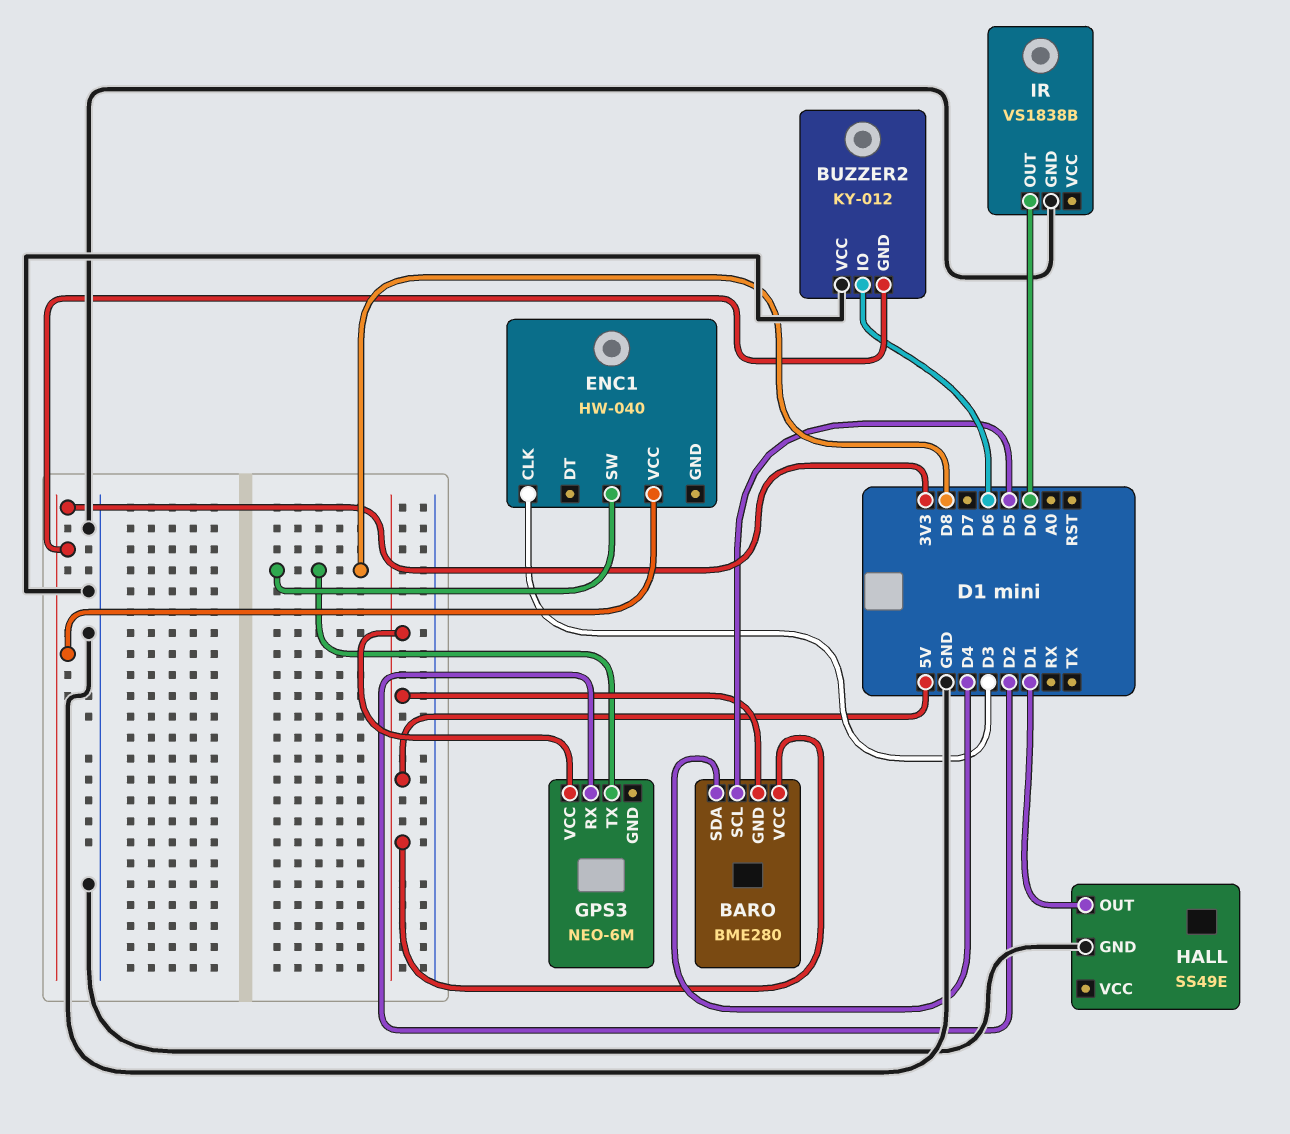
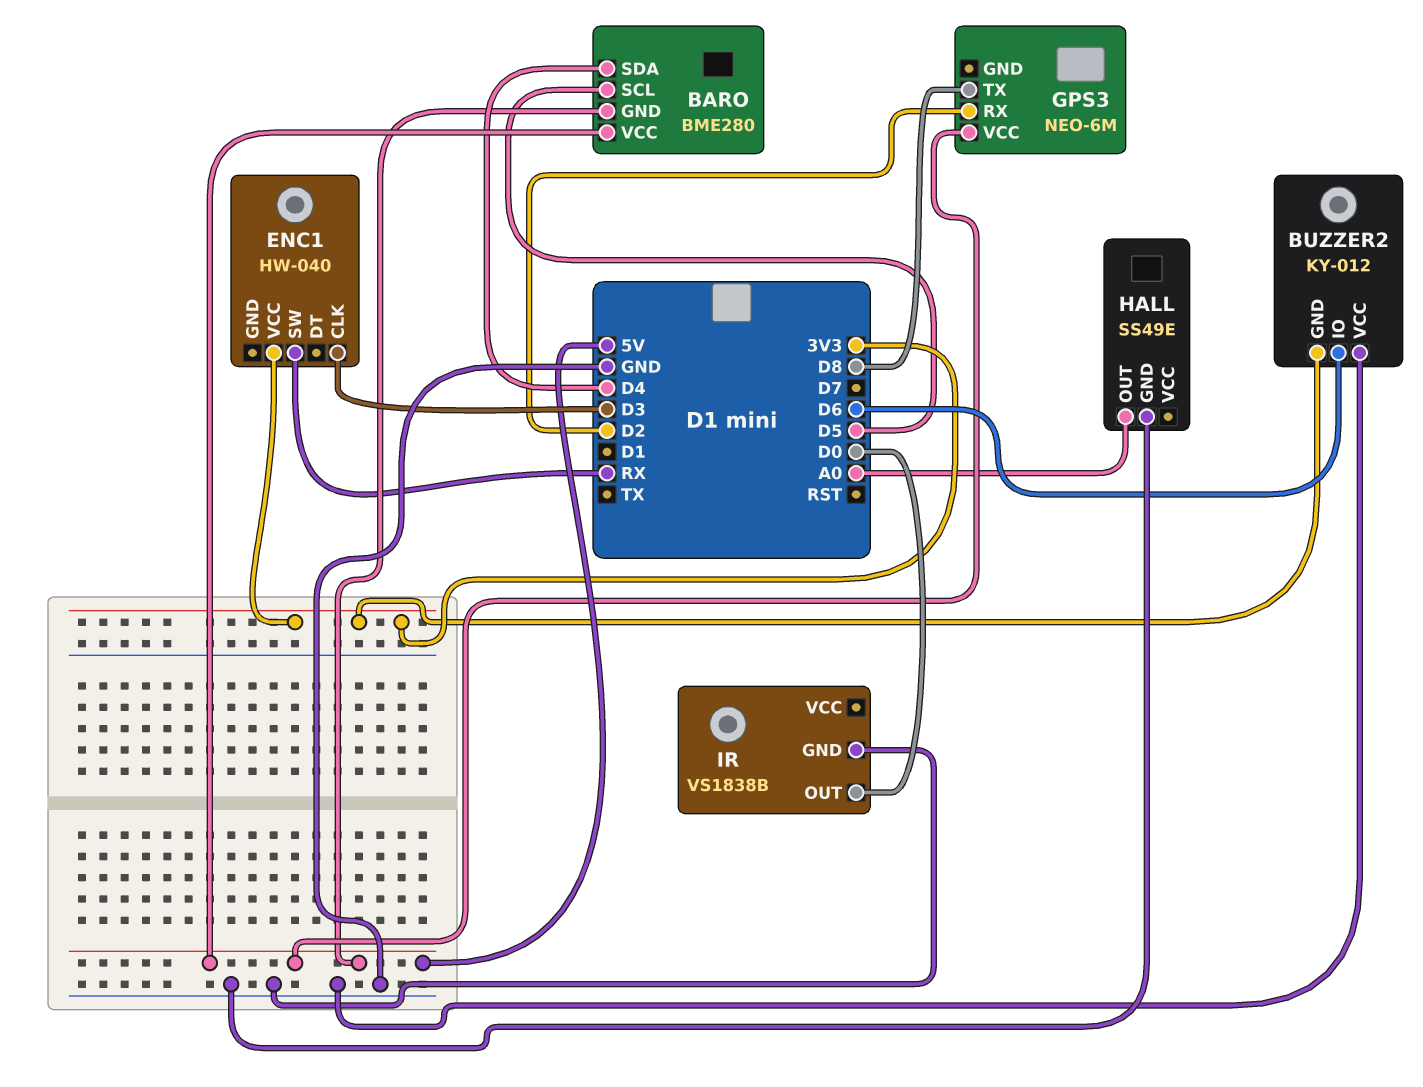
ENC1 pin SW: D8 -> RX
HALL pin OUT: D1 -> A0

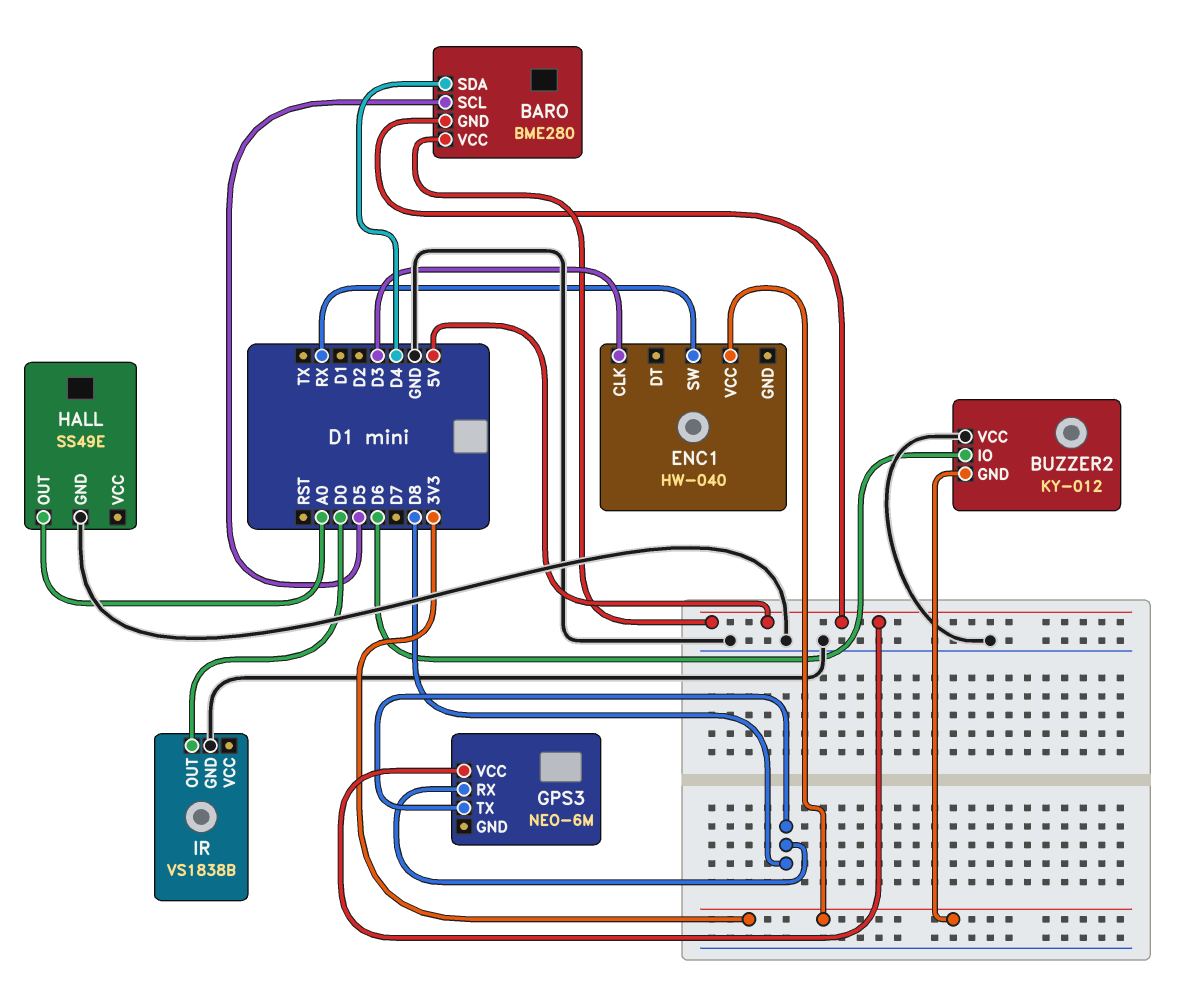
GPS3 pin RX: D2 -> D8

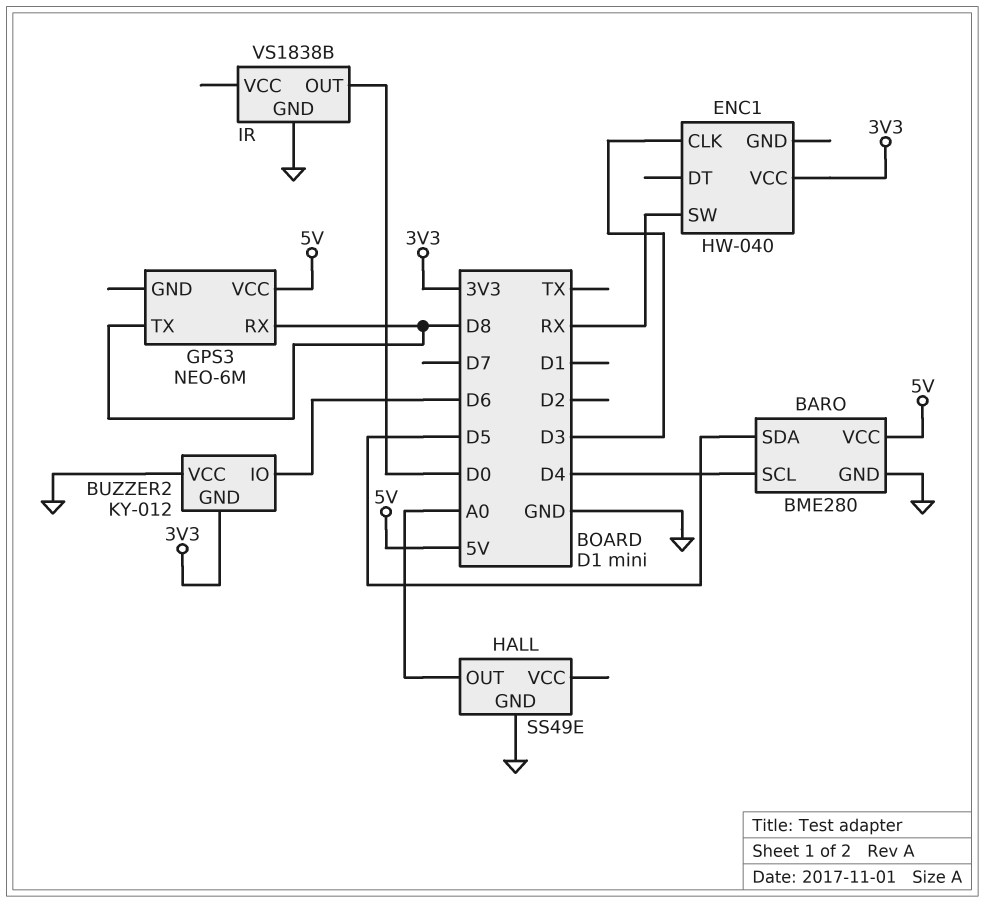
BARO pin GND: 5V -> GND
BARO pin SCL: D5 -> D4
BARO pin SDA: D4 -> D5

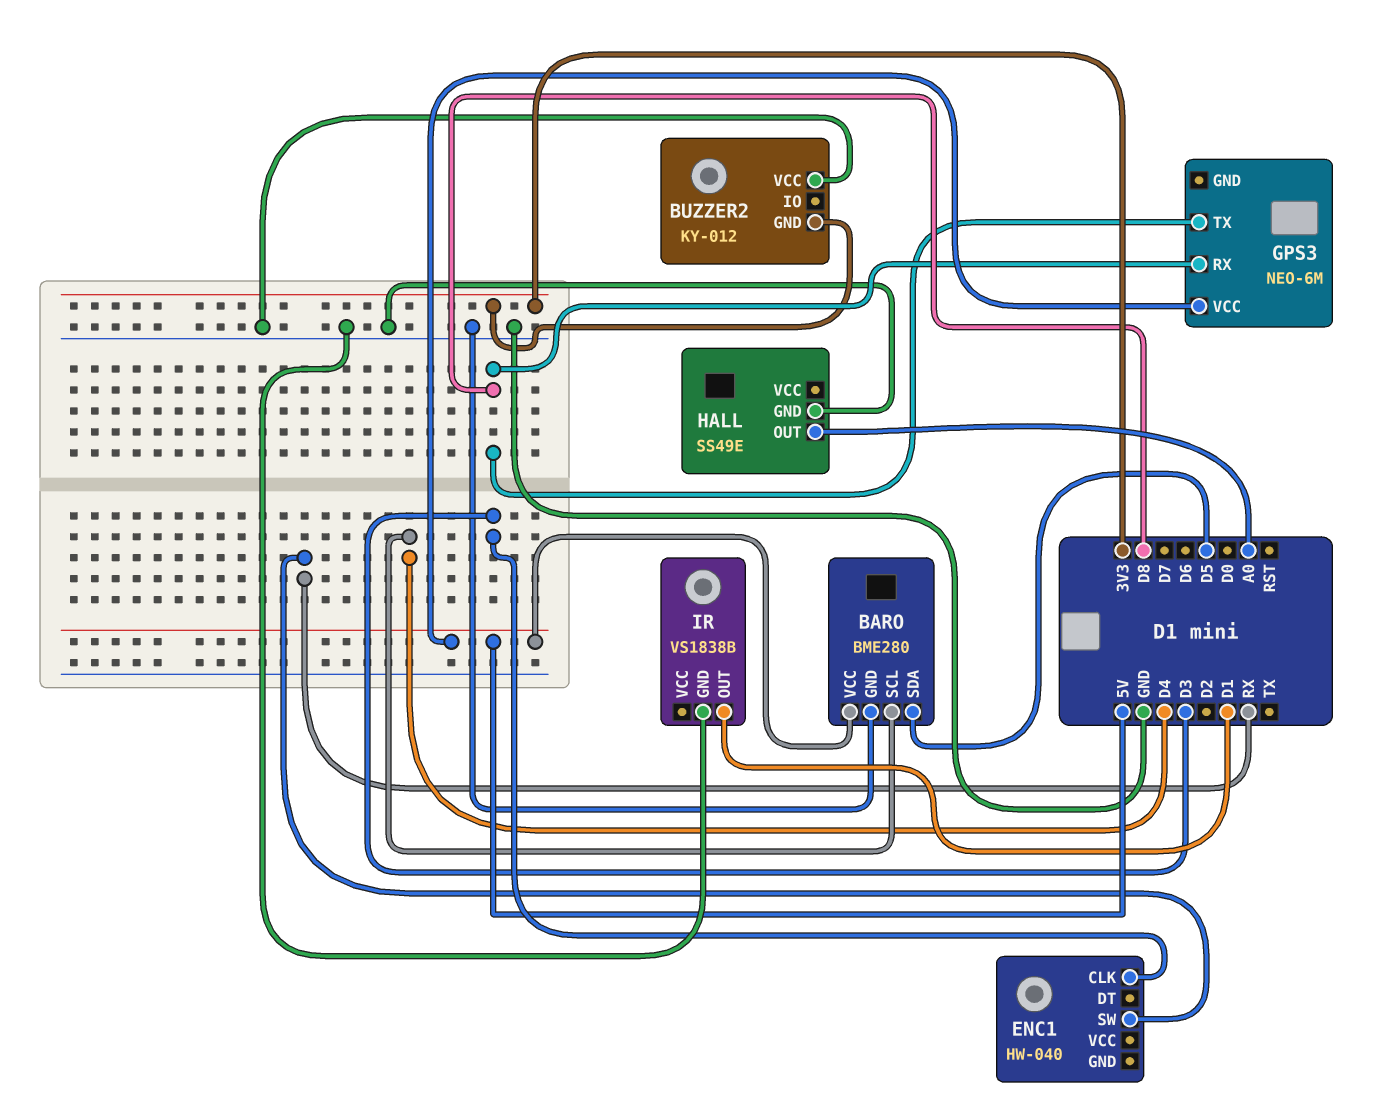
BUZZER2 pin IO: D6 -> none
ENC1 pin VCC: 3V3 -> none
IR pin OUT: D0 -> D1

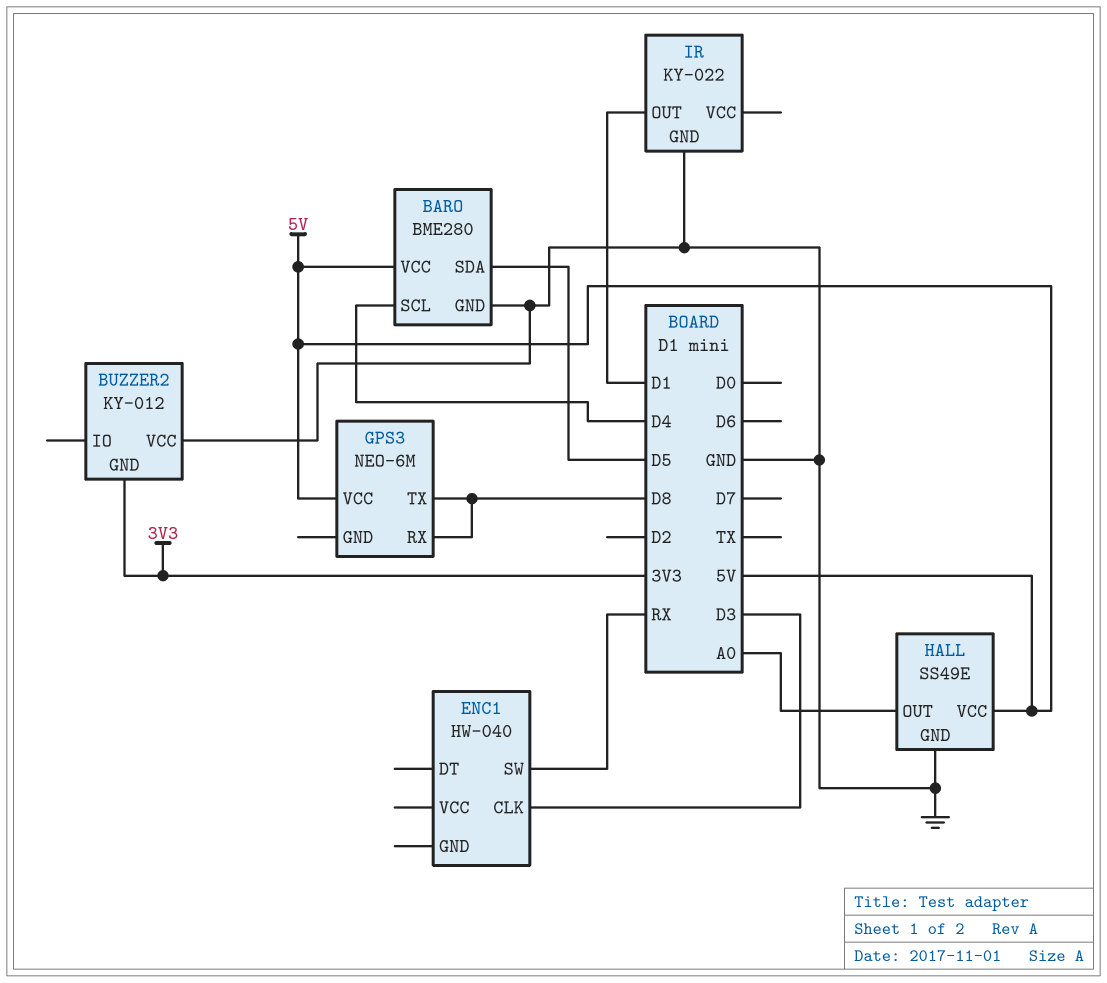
HALL pin VCC: none -> 5V
IR: VS1838B -> KY-022

